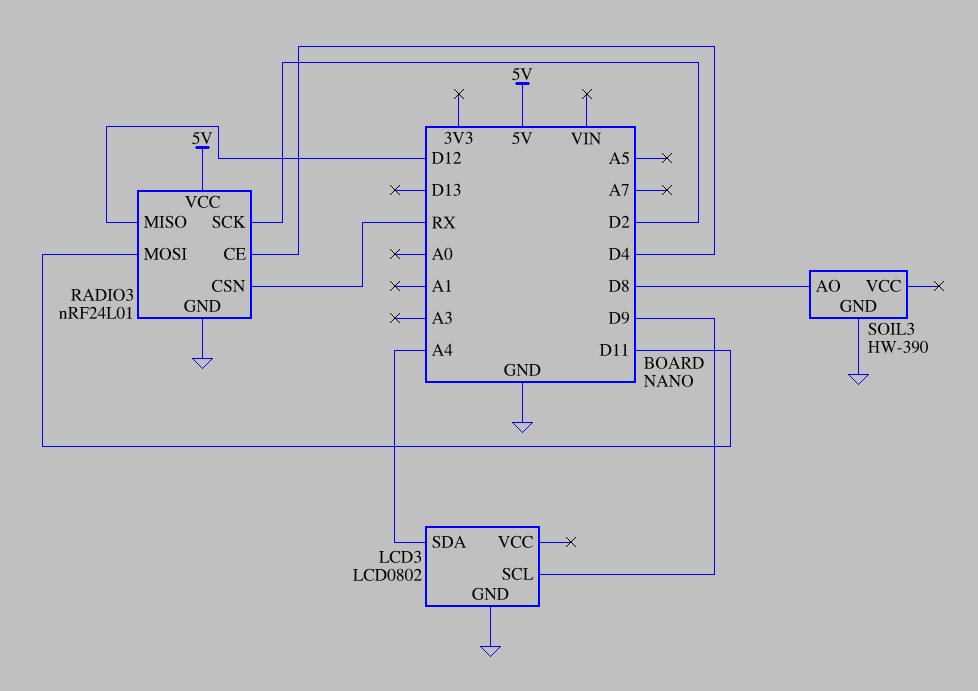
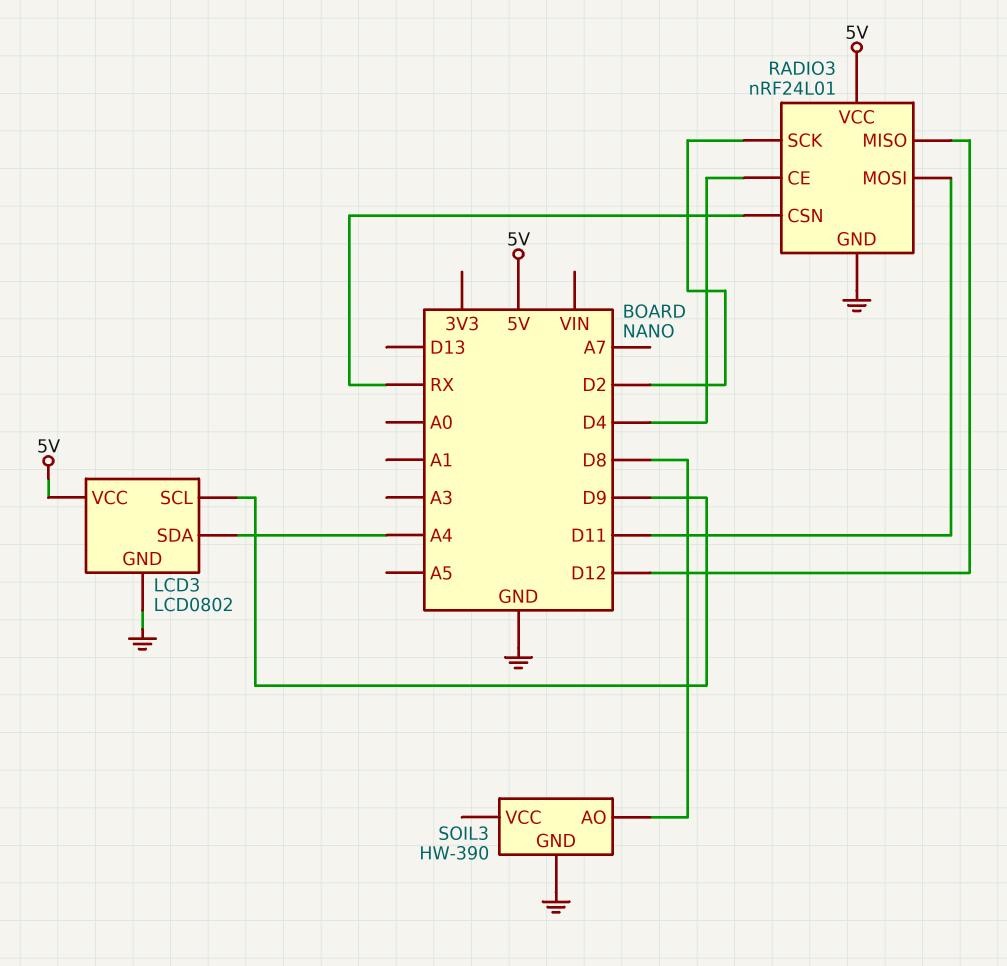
LCD3 pin VCC: none -> 5V

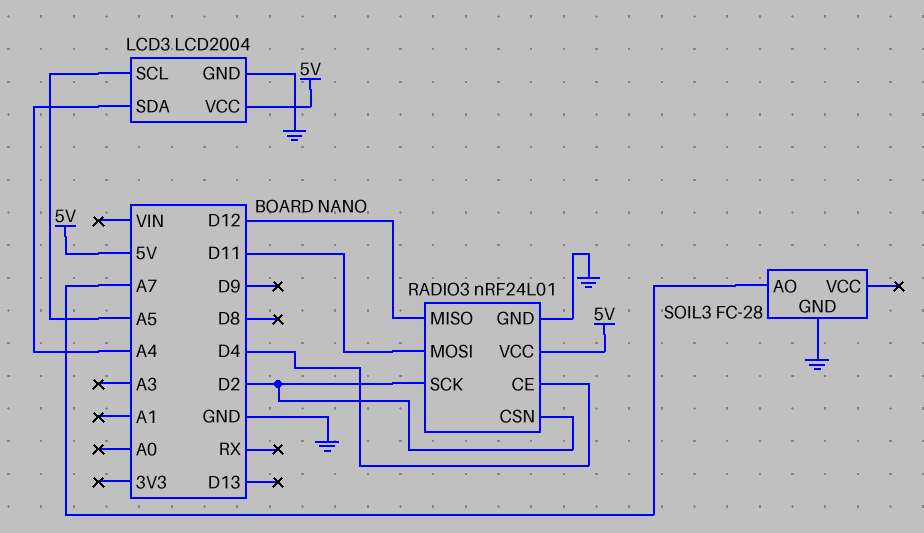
LCD3: LCD0802 -> LCD2004
LCD3 pin SCL: D9 -> A5
RADIO3 pin CSN: RX -> D2
SOIL3: HW-390 -> FC-28
SOIL3 pin AO: D8 -> A7

